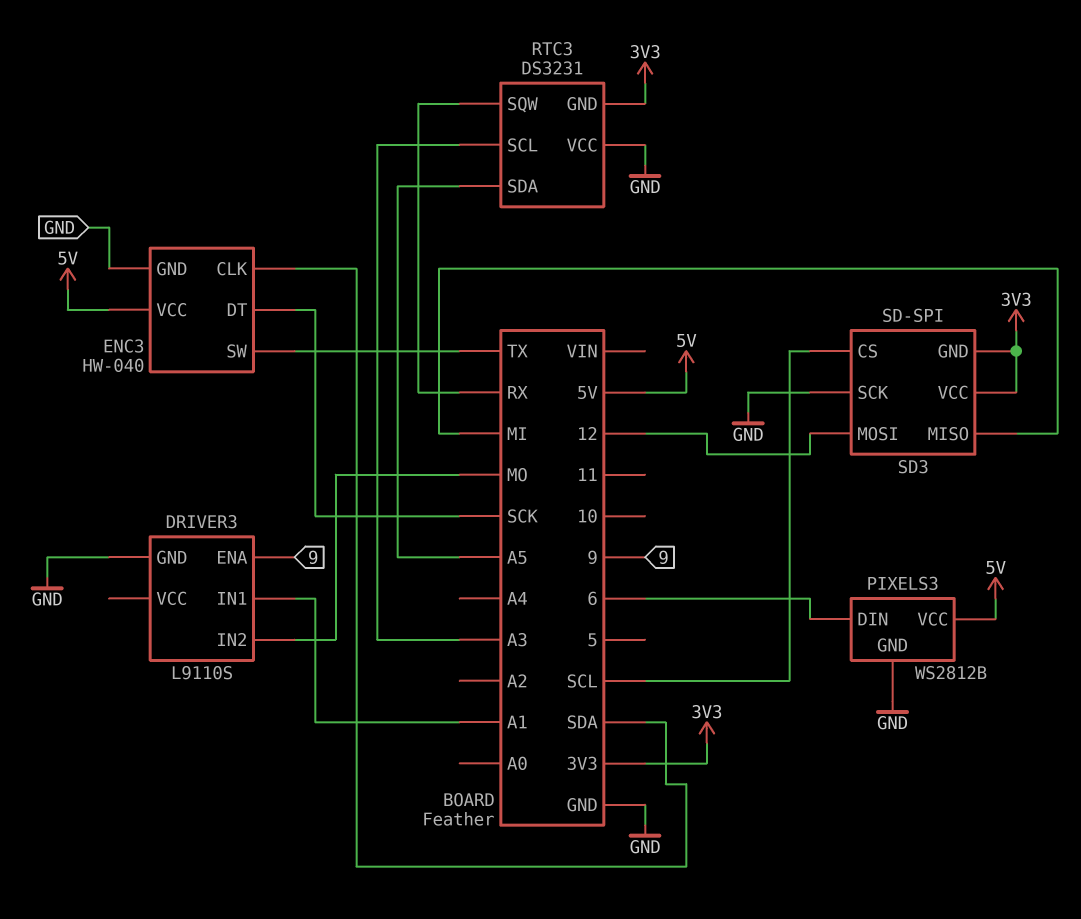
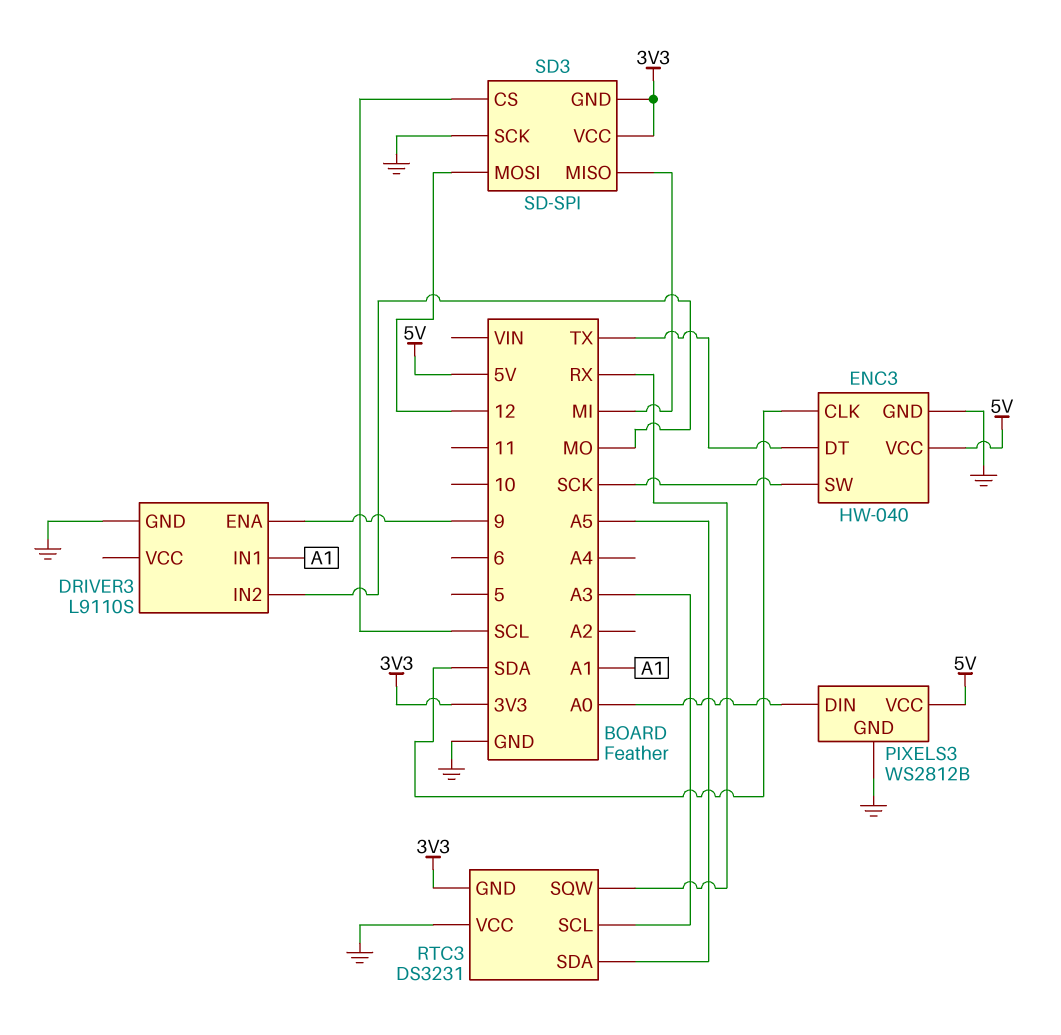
ENC3 pin DT: SCK -> TX
ENC3 pin SW: TX -> SCK
PIXELS3 pin DIN: 6 -> A0

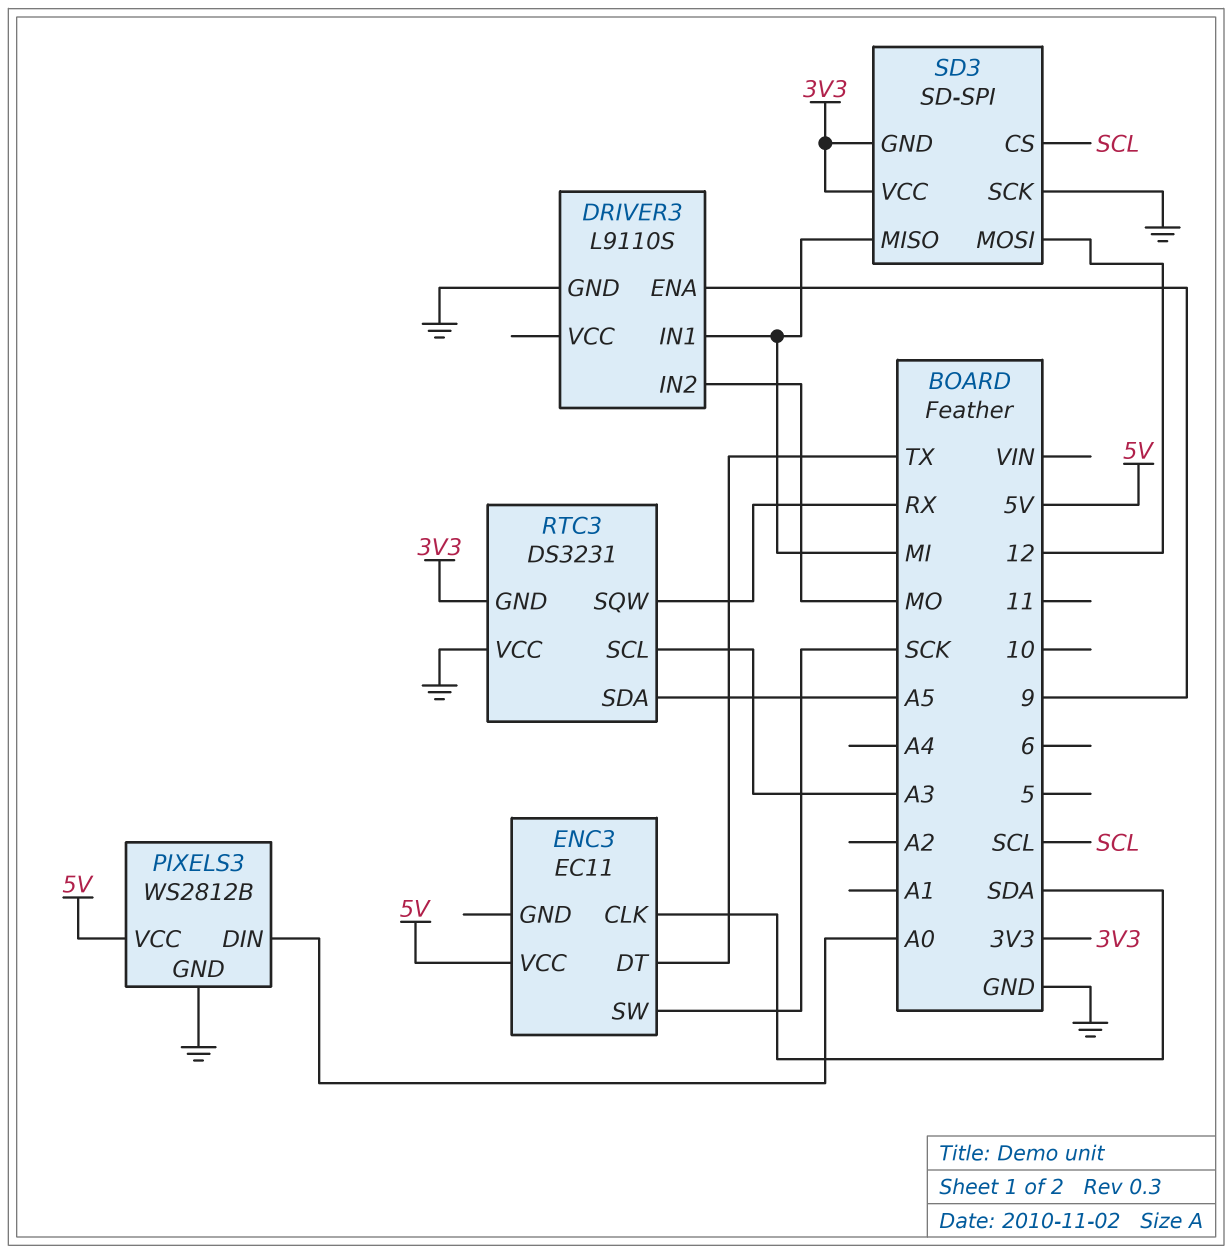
DRIVER3 pin IN1: A1 -> MI
ENC3: HW-040 -> EC11
ENC3 pin GND: GND -> none

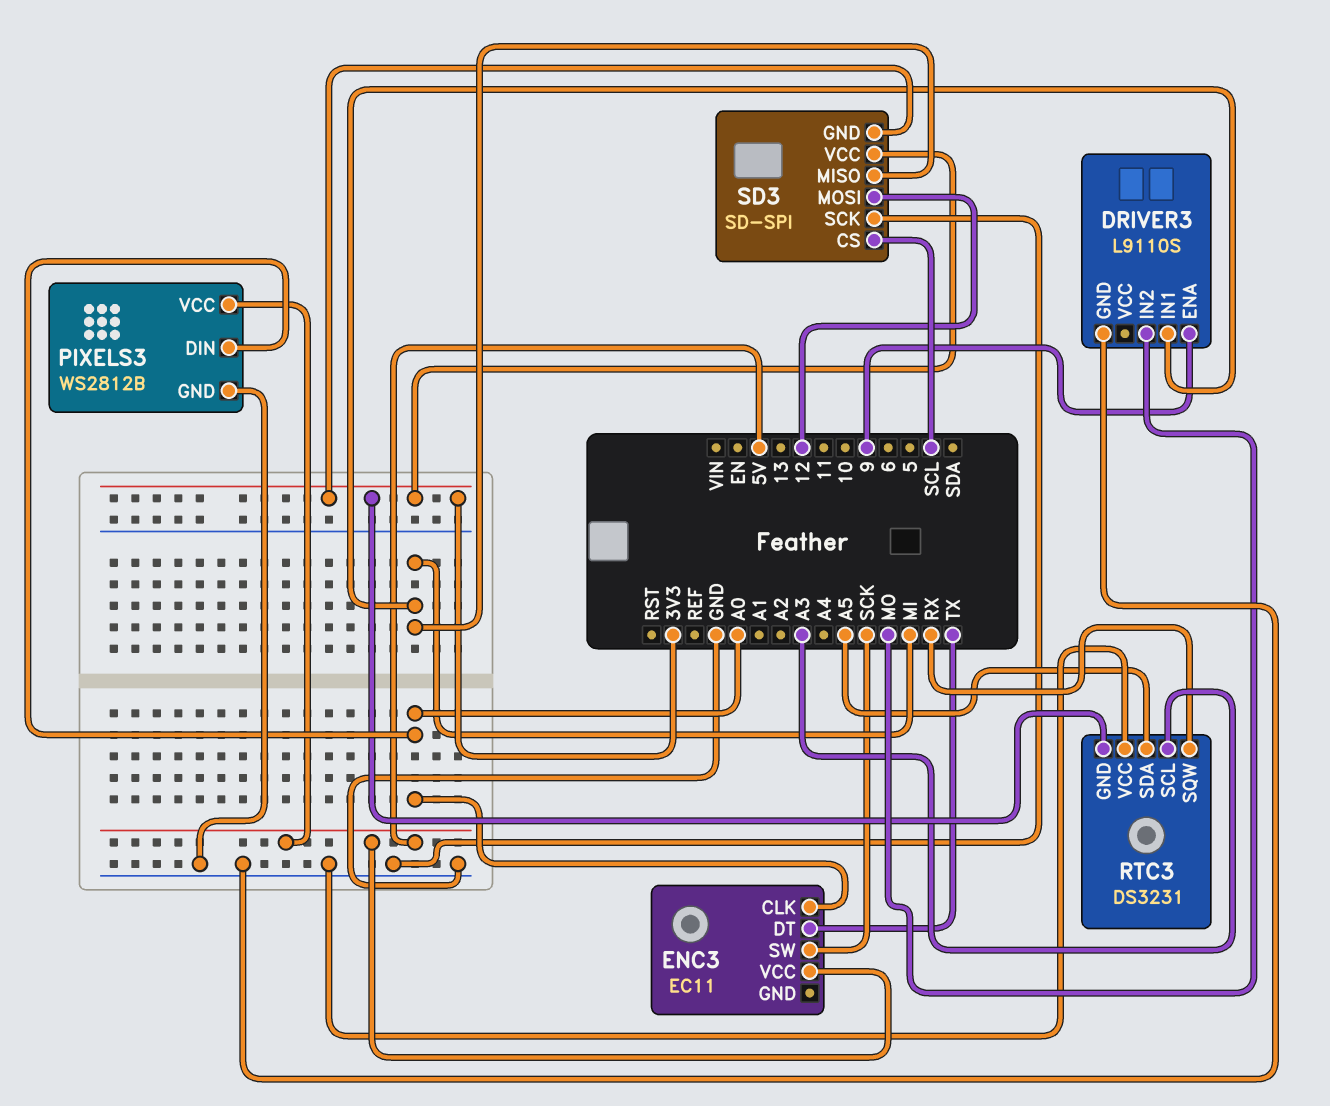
ENC3 pin CLK: SDA -> A0

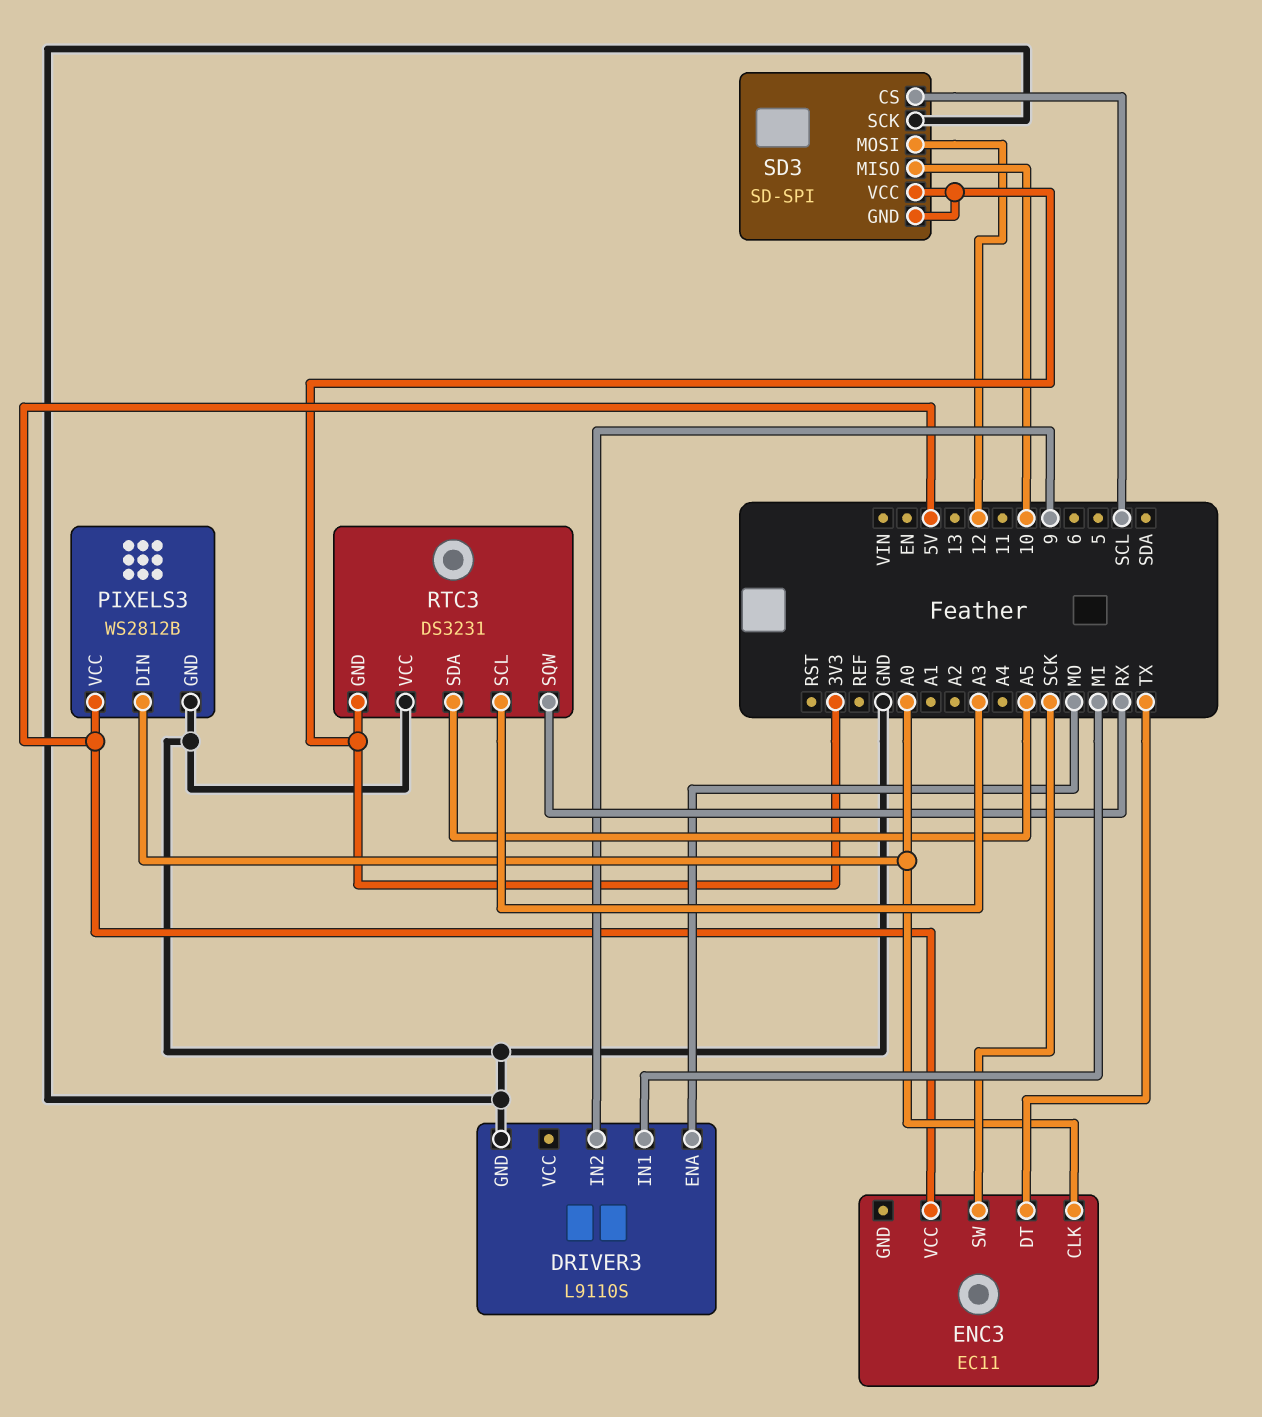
DRIVER3 pin ENA: 9 -> MO
DRIVER3 pin IN2: MO -> 9
SD3 pin MISO: MI -> 10

